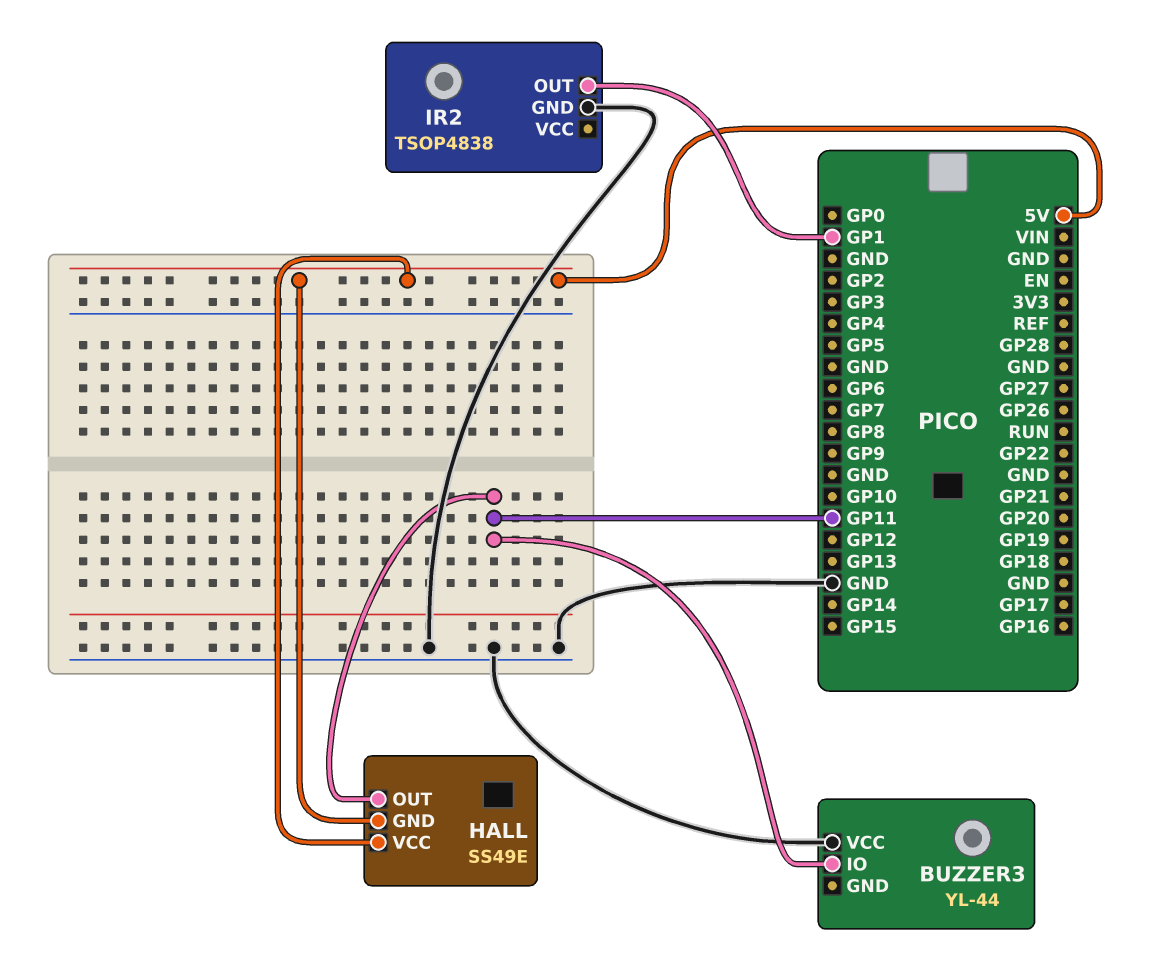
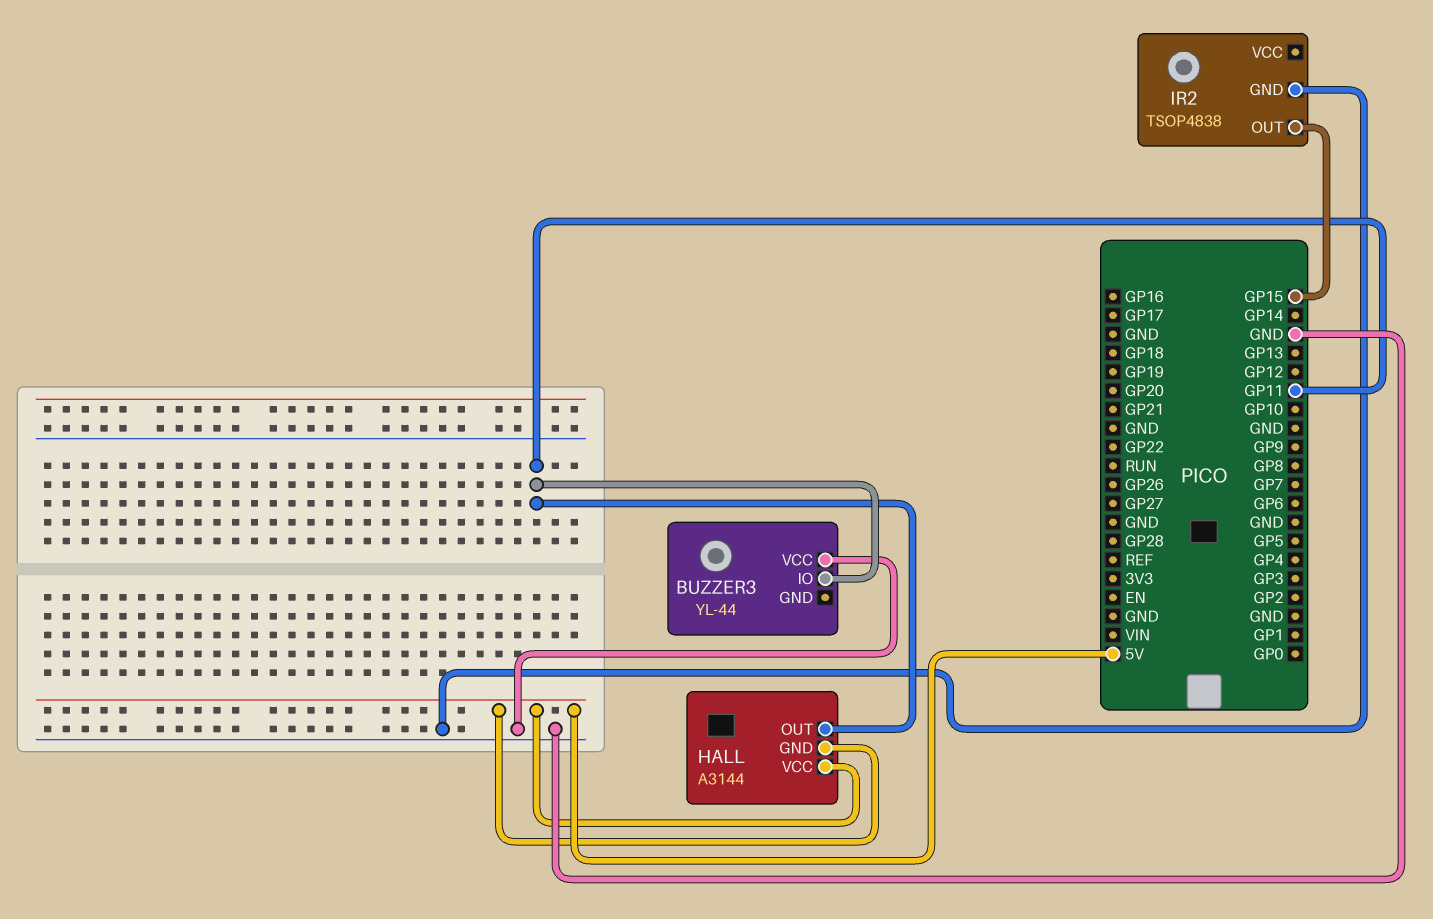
HALL: SS49E -> A3144
IR2 pin OUT: GP1 -> GP15

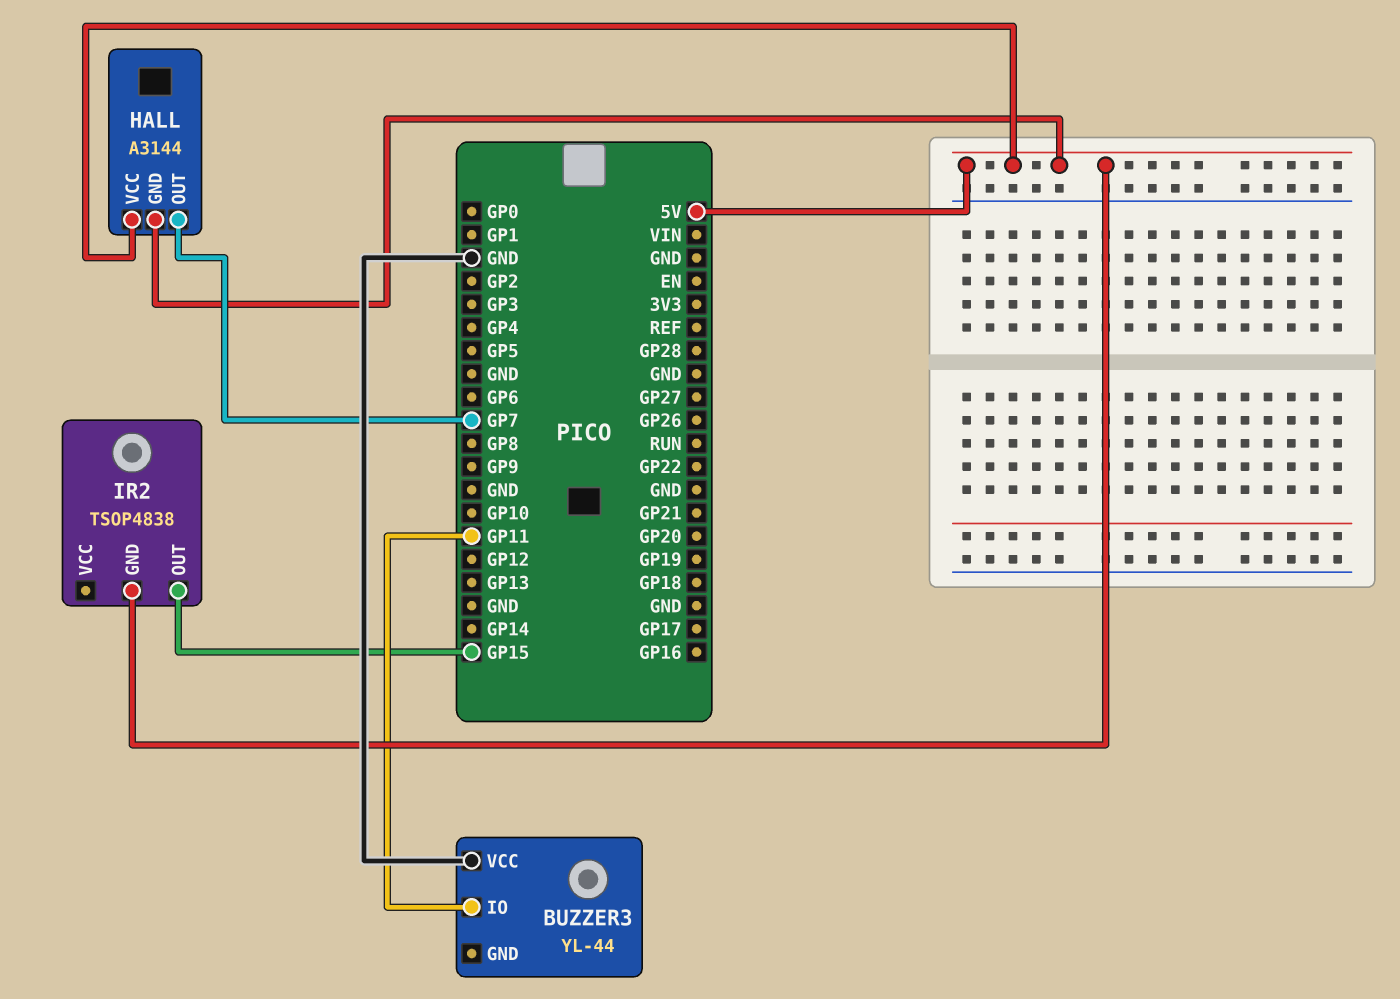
HALL pin OUT: GP11 -> GP7
IR2 pin GND: GND -> 5V

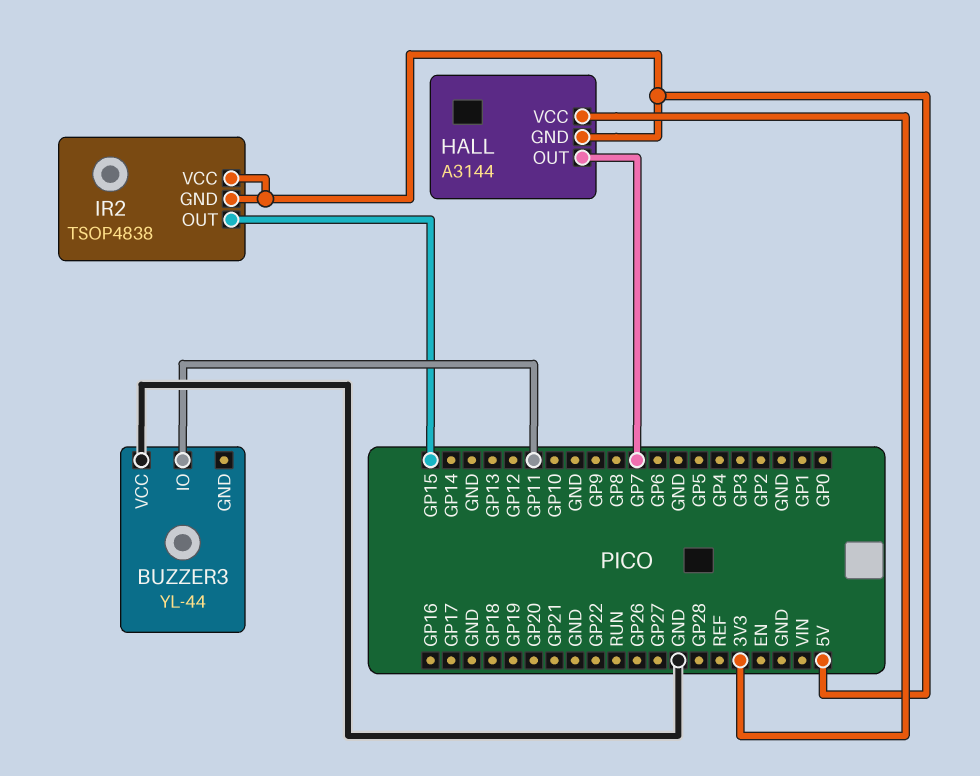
HALL pin VCC: 5V -> 3V3
IR2 pin VCC: none -> 5V

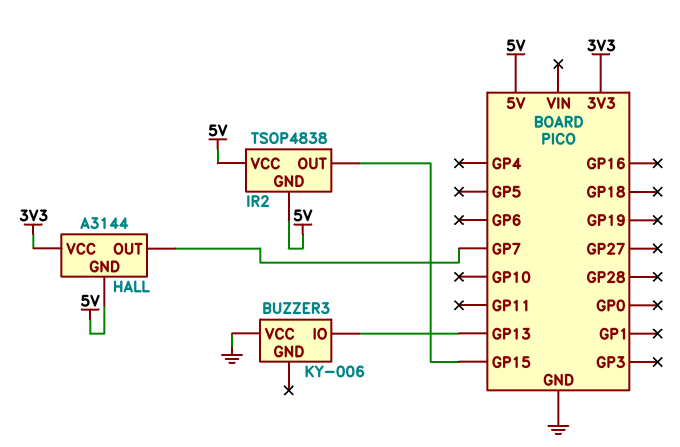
BUZZER3: YL-44 -> KY-006
BUZZER3 pin IO: GP11 -> GP13

